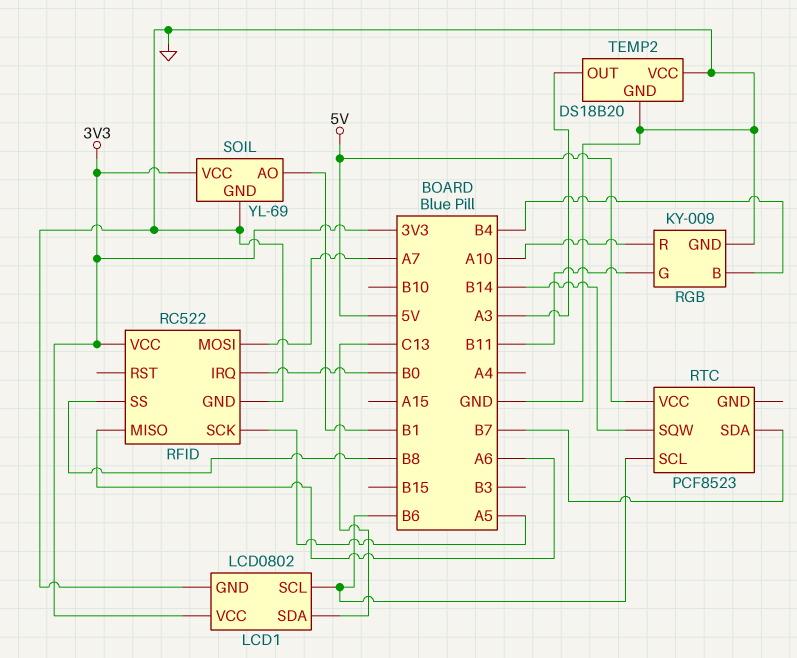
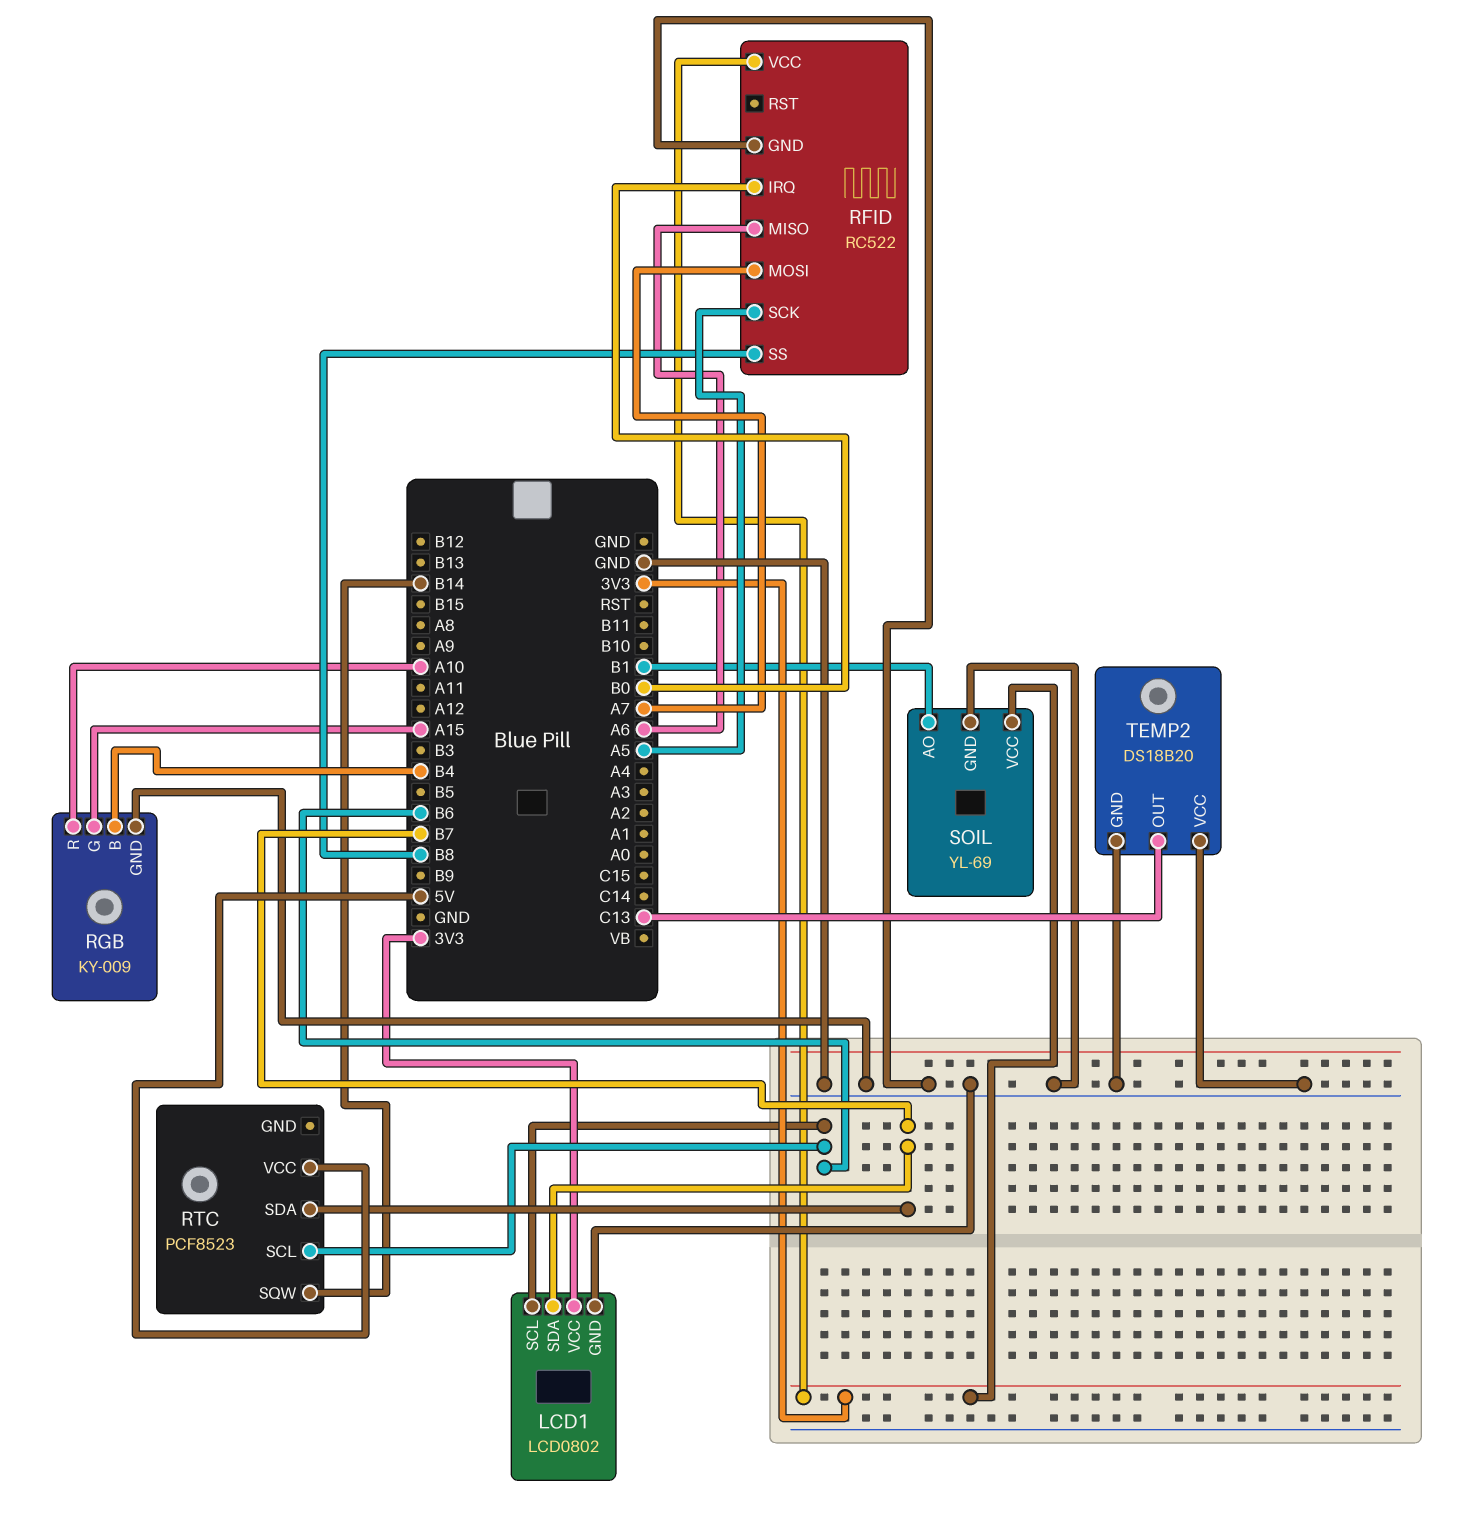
LCD1 pin SDA: C13 -> B7
RGB pin G: B11 -> A15
TEMP2 pin OUT: A3 -> C13

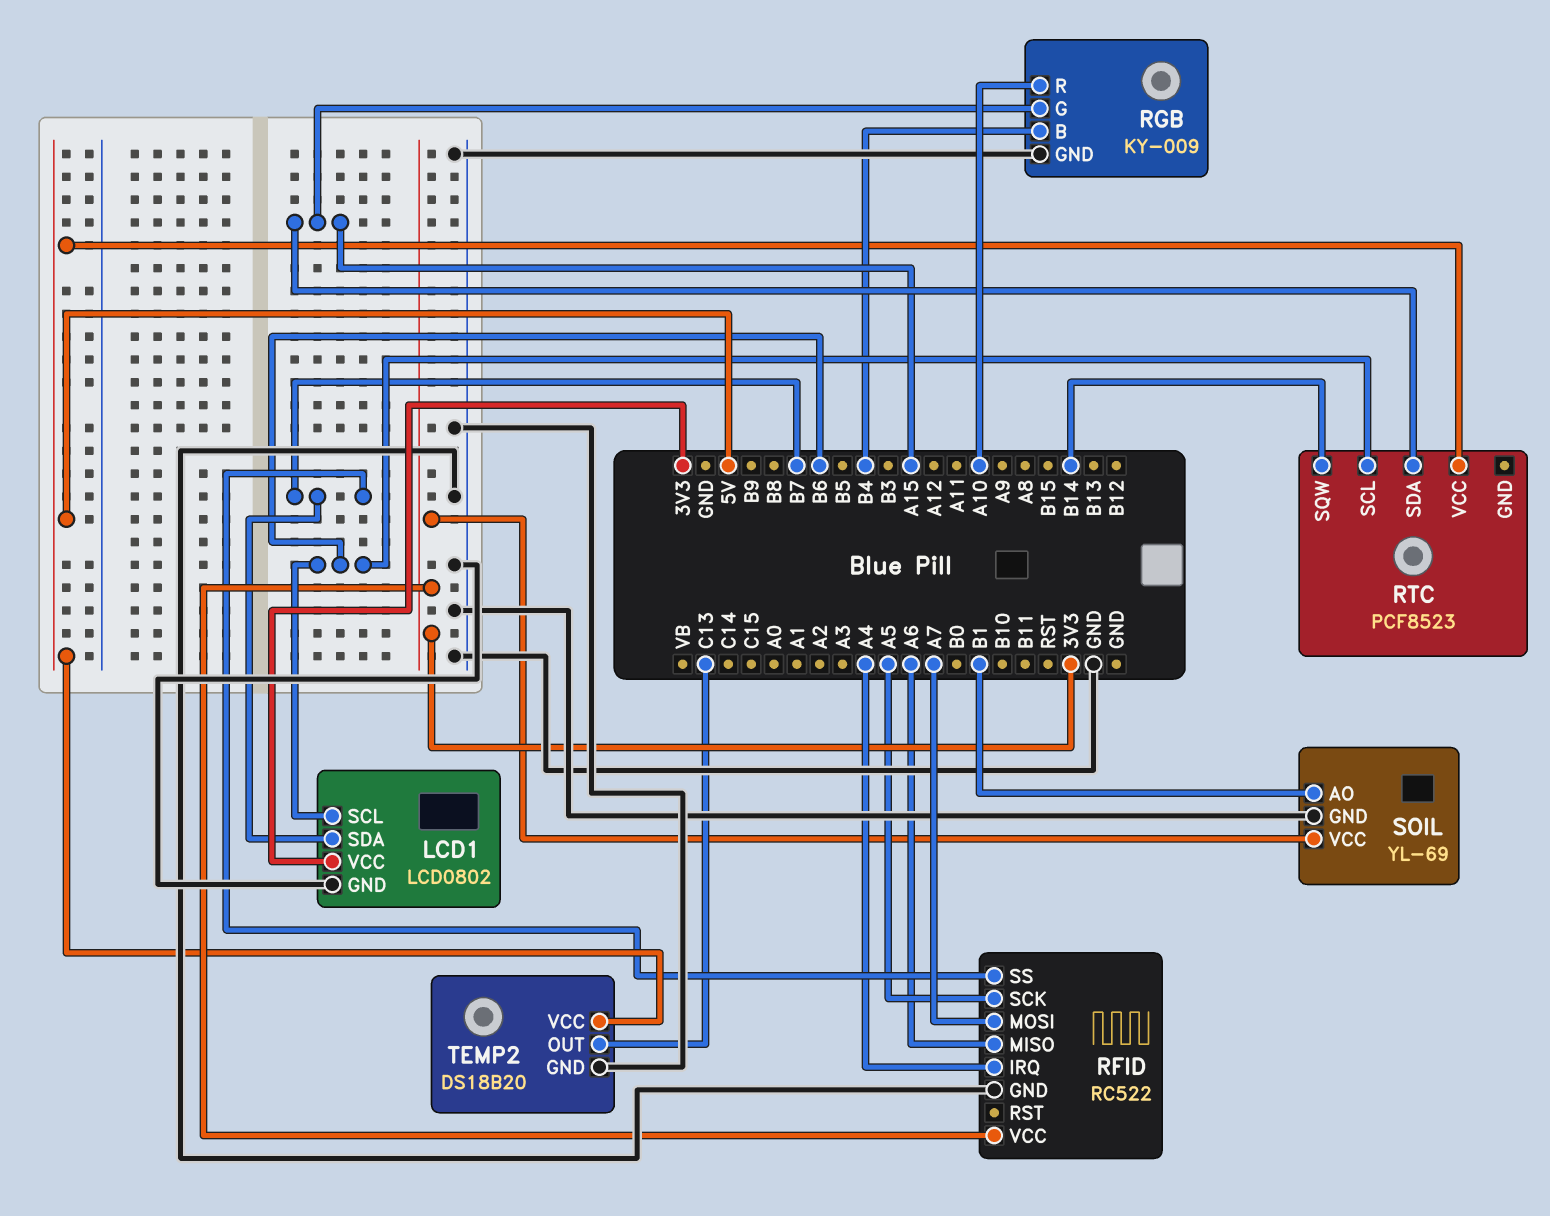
RFID pin IRQ: B0 -> A4
RFID pin SS: B8 -> B7
RTC pin SDA: B7 -> A15
TEMP2 pin VCC: GND -> 5V

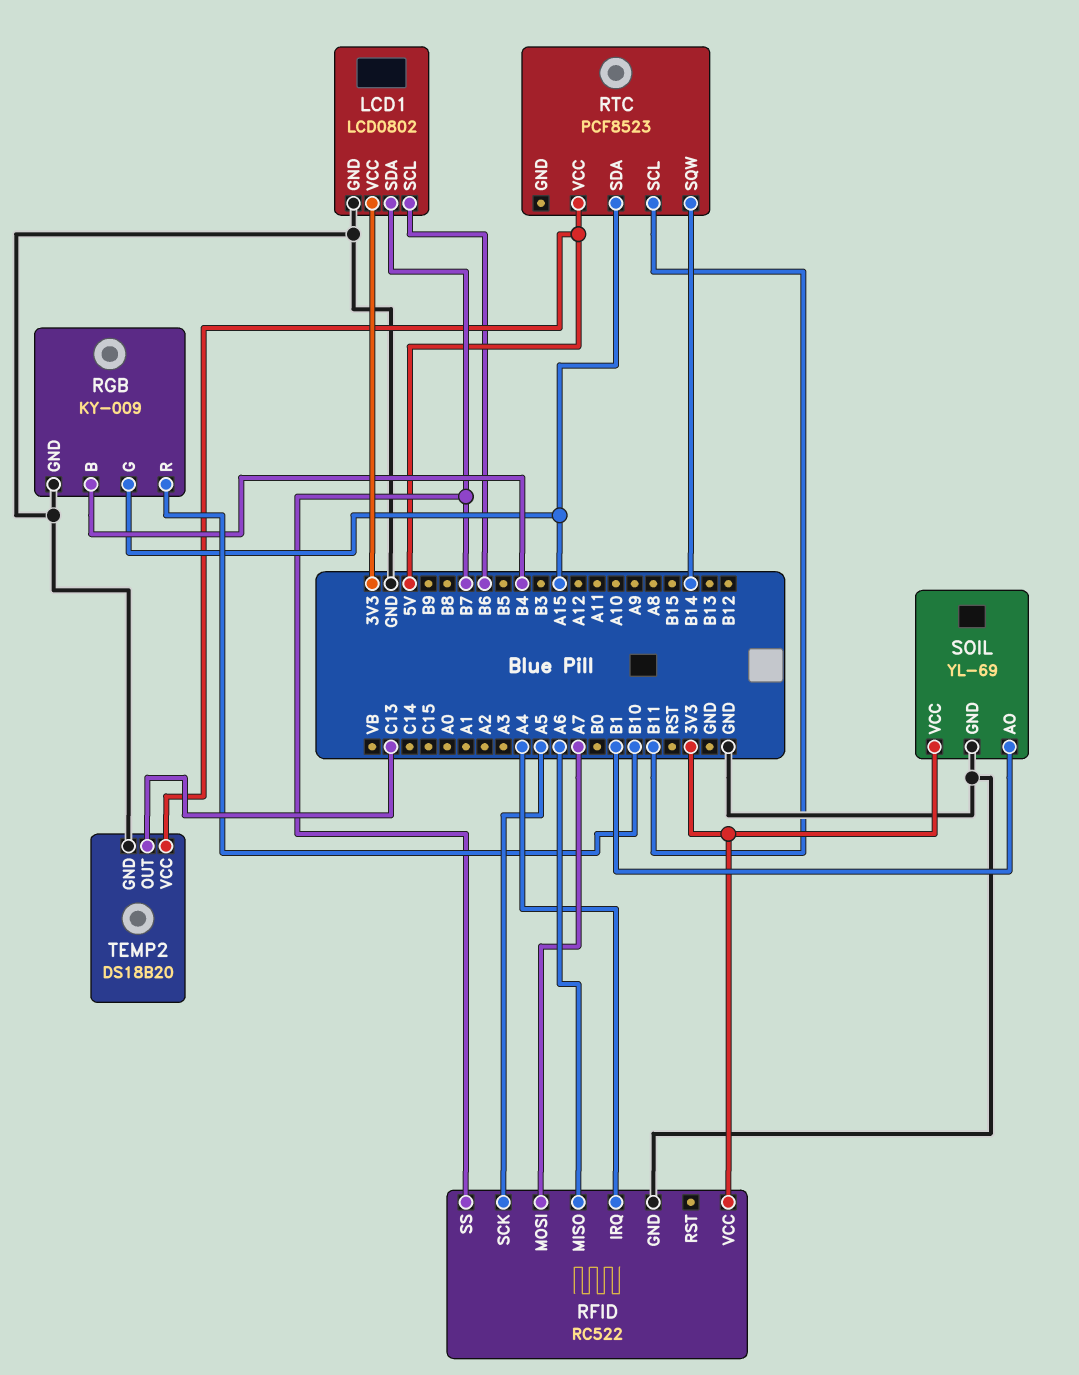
RGB pin R: A10 -> B10
RTC pin SCL: B6 -> B11

